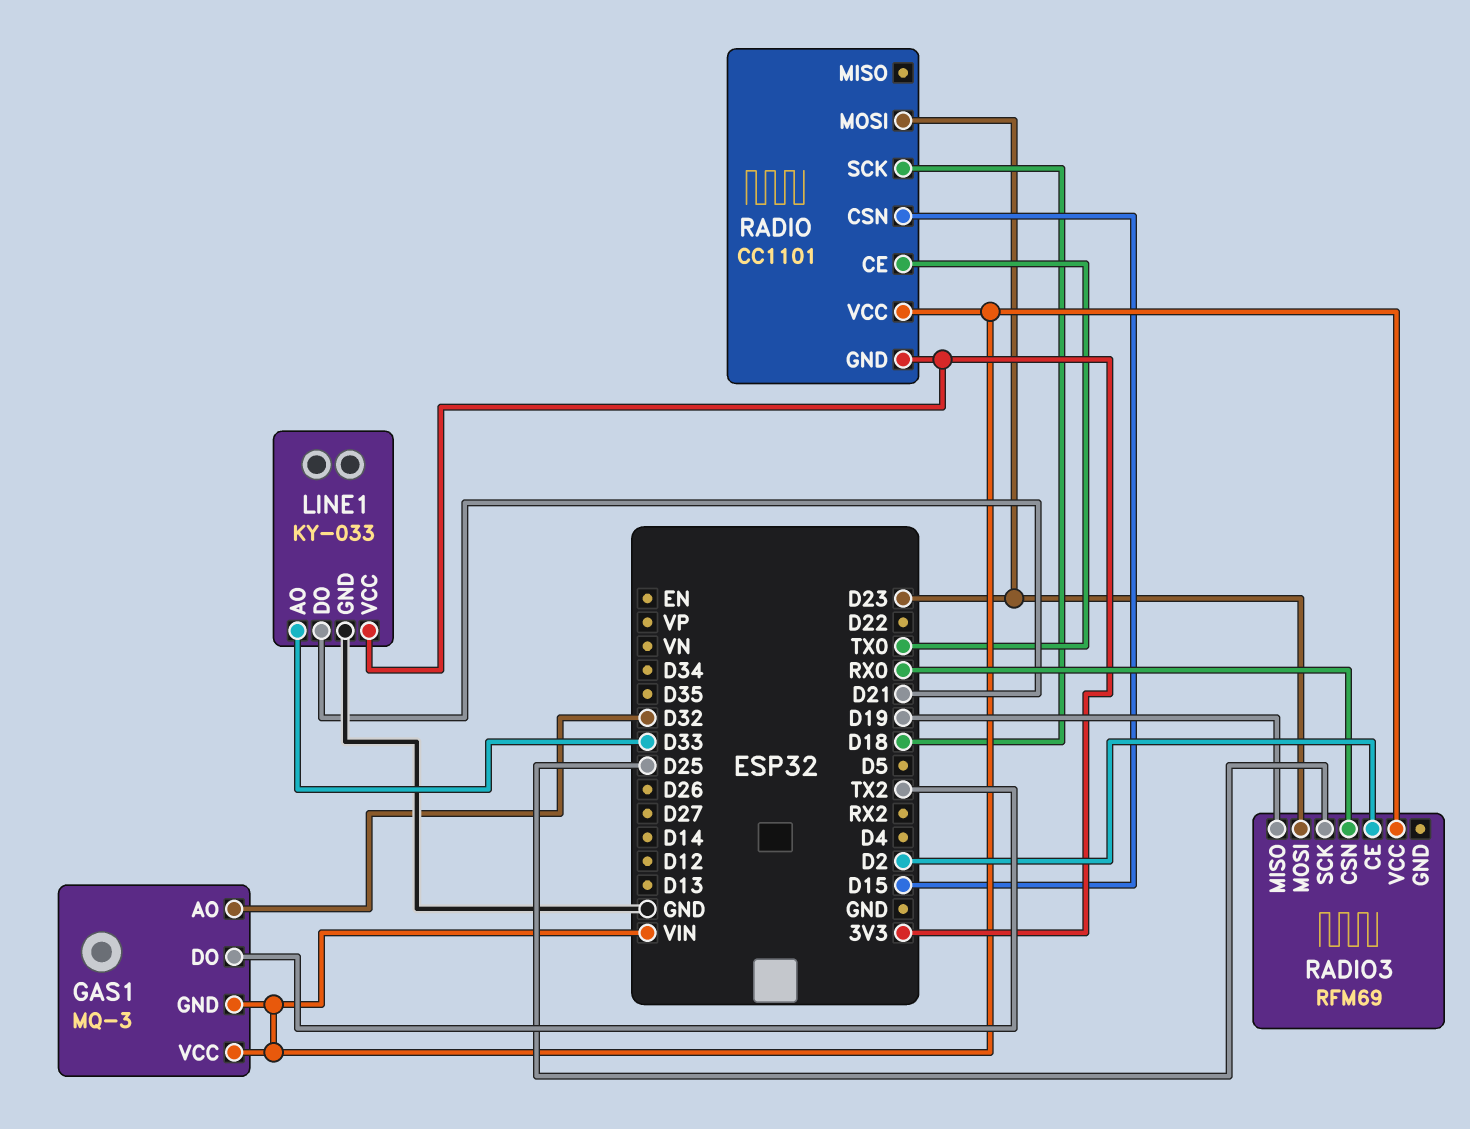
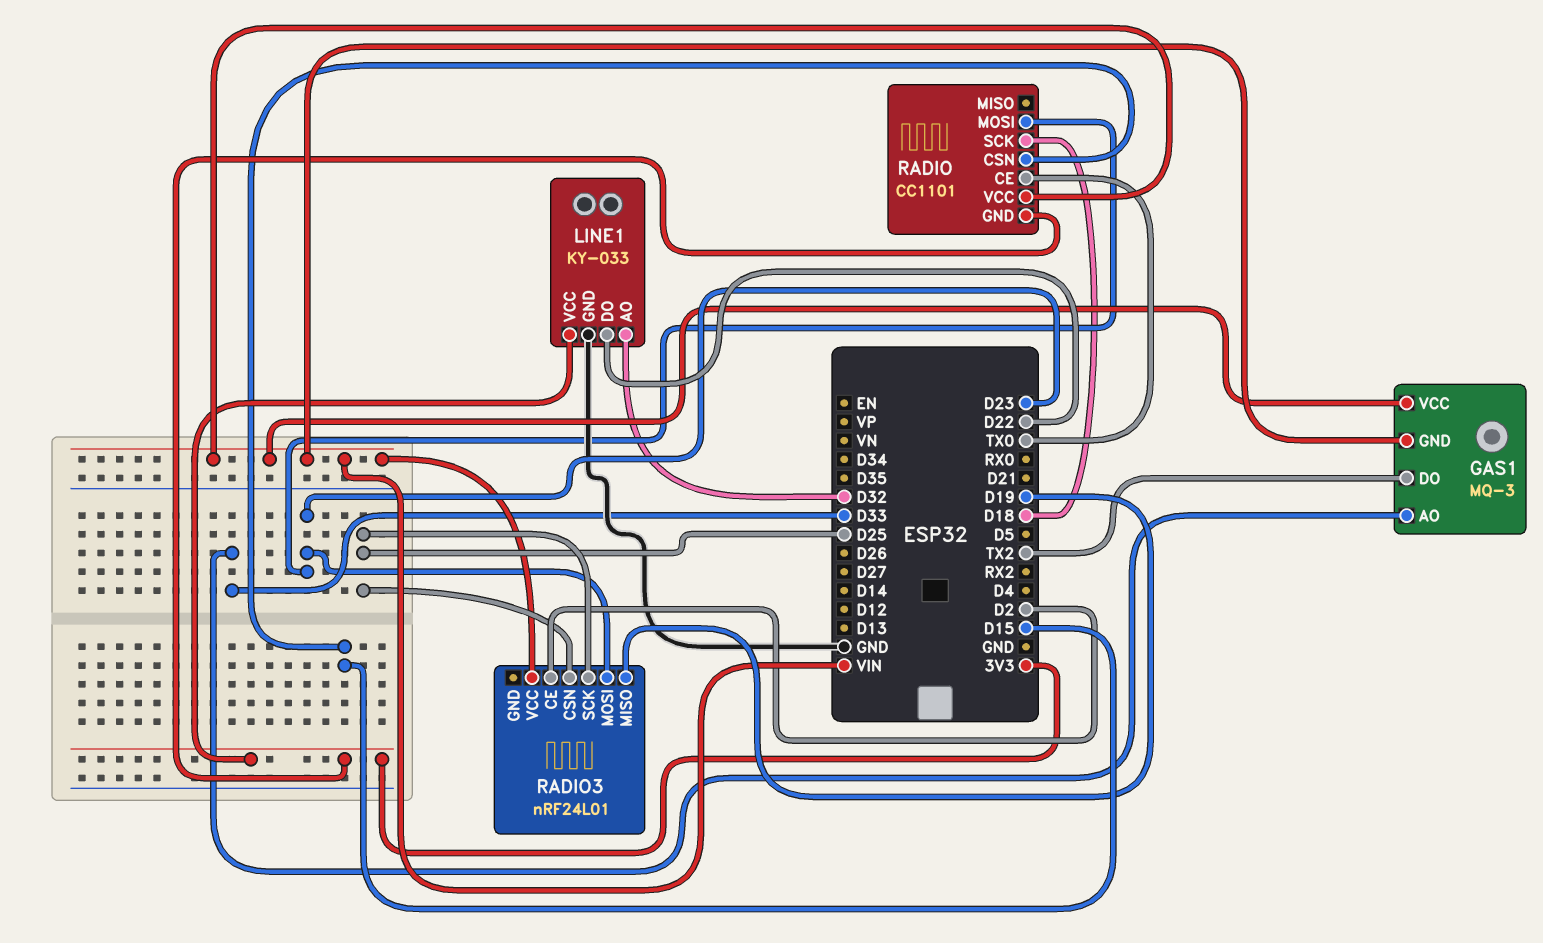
GAS1 pin AO: D32 -> D33
LINE1 pin AO: D33 -> D32
LINE1 pin DO: D21 -> D22
RADIO3: RFM69 -> nRF24L01
RADIO3 pin CSN: RX0 -> D25

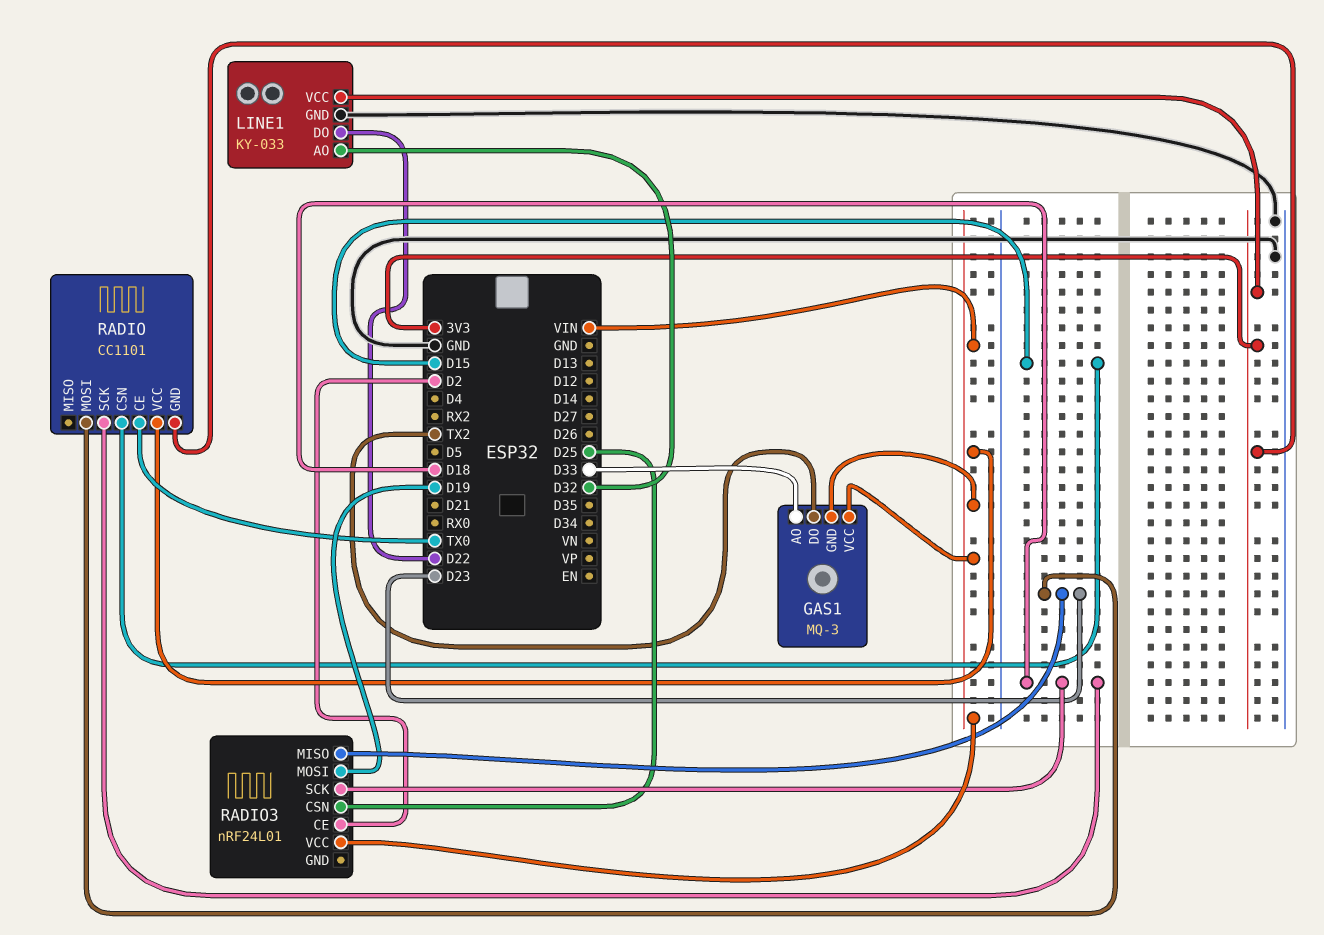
RADIO3 pin MISO: D19 -> D23
RADIO3 pin MOSI: D23 -> D19
RADIO3 pin SCK: D25 -> D18

